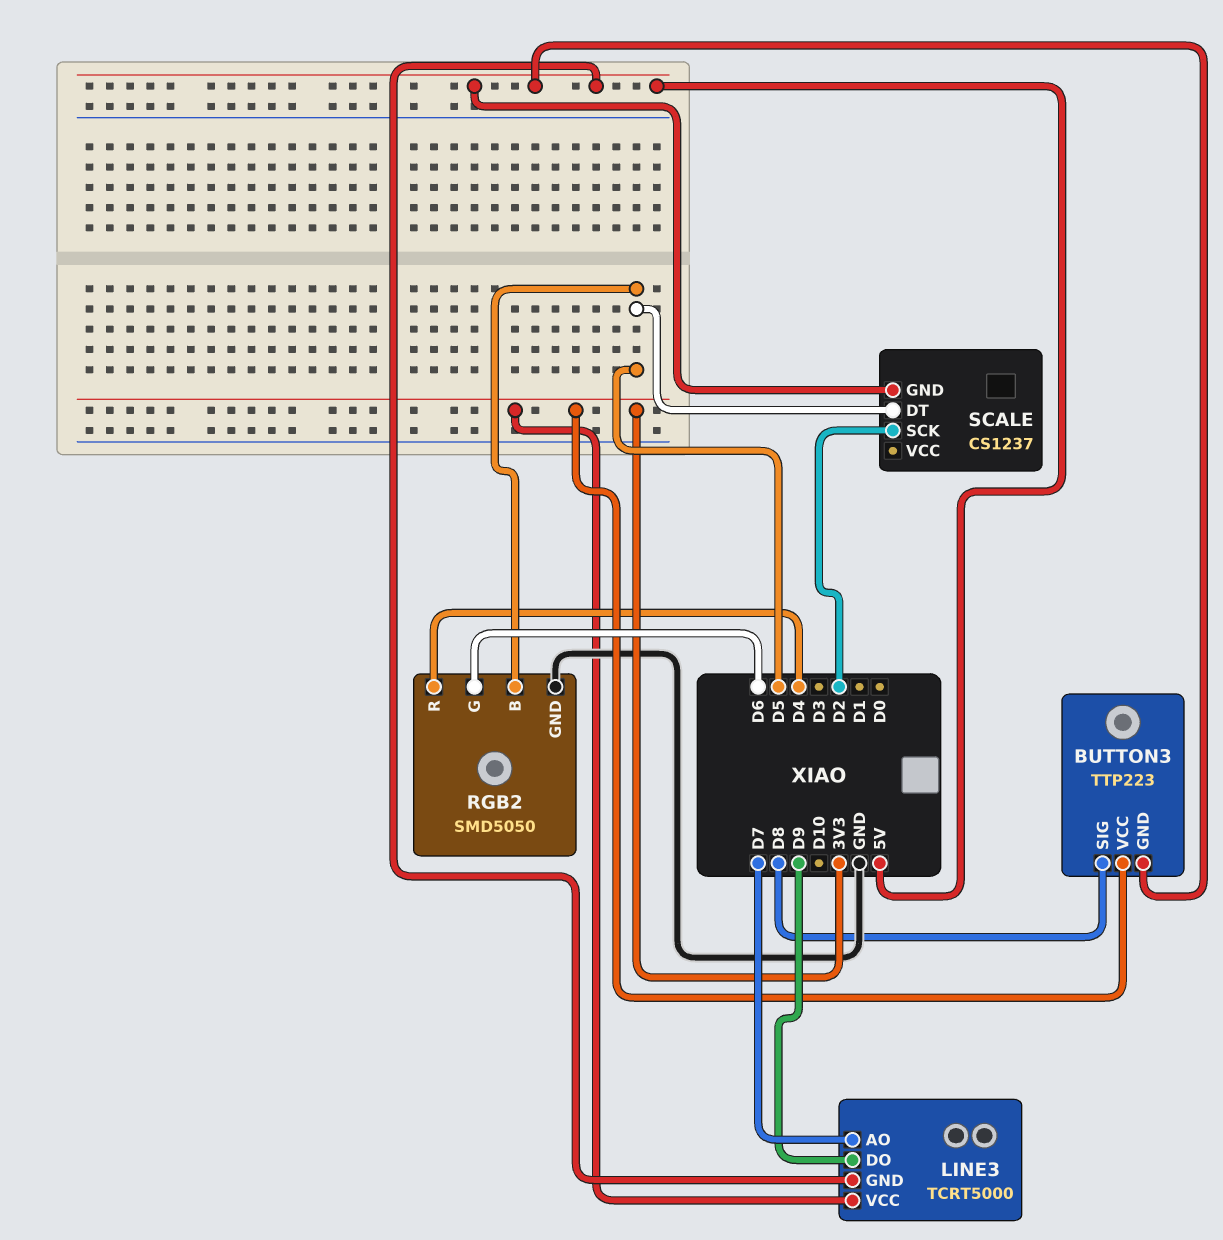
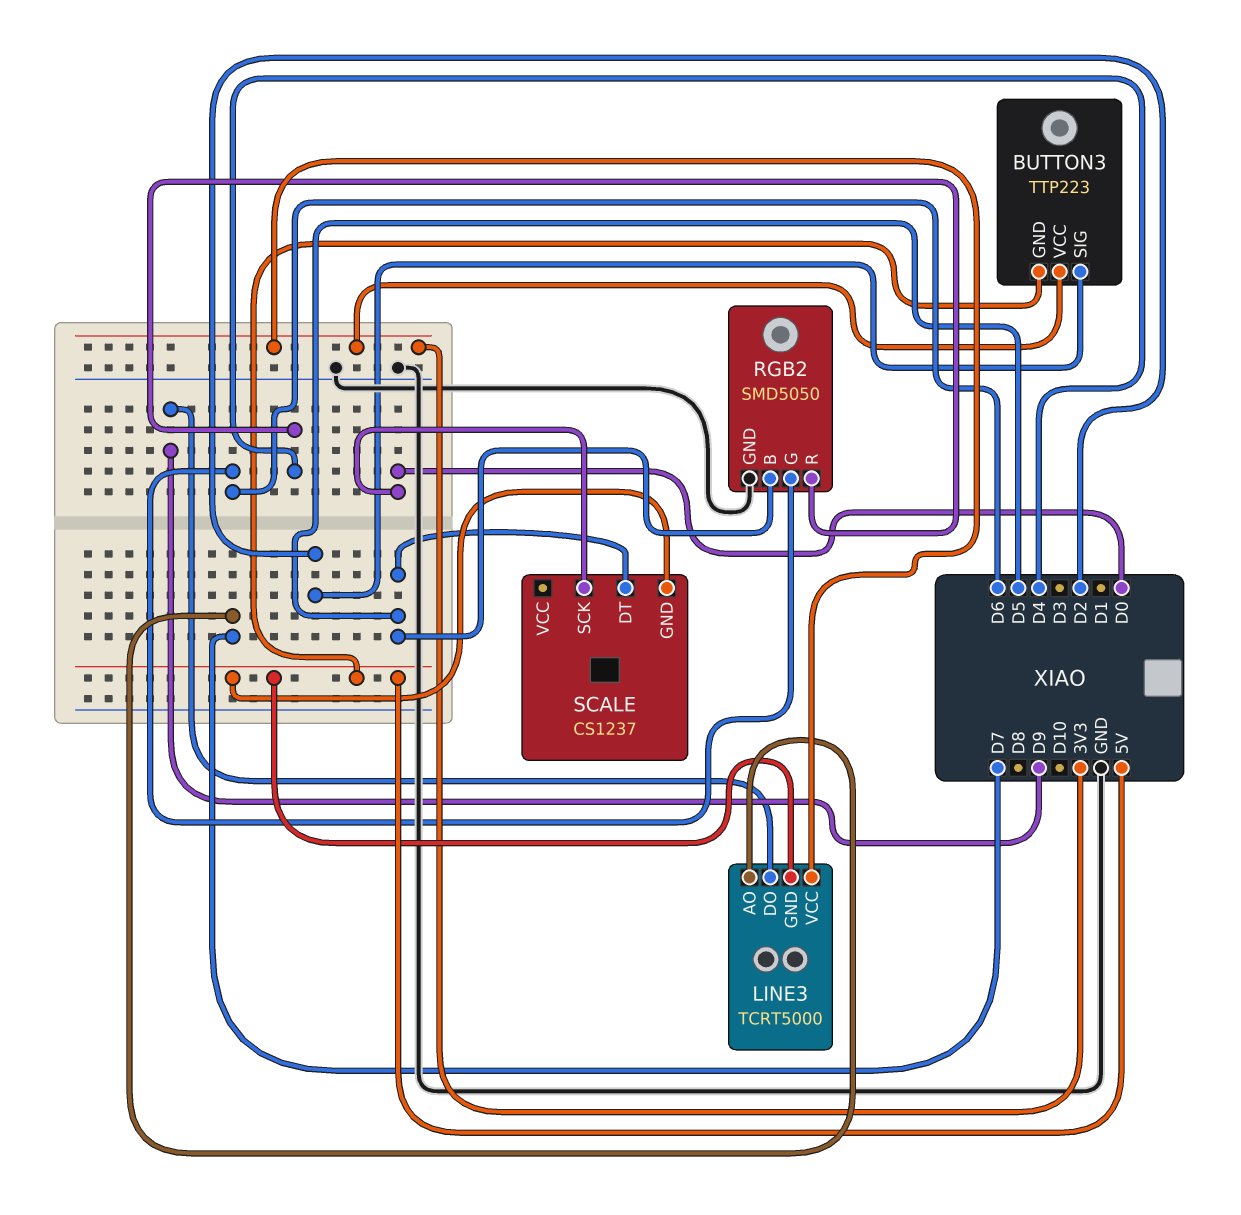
BUTTON3 pin SIG: D8 -> D2
SCALE pin SCK: D2 -> D0

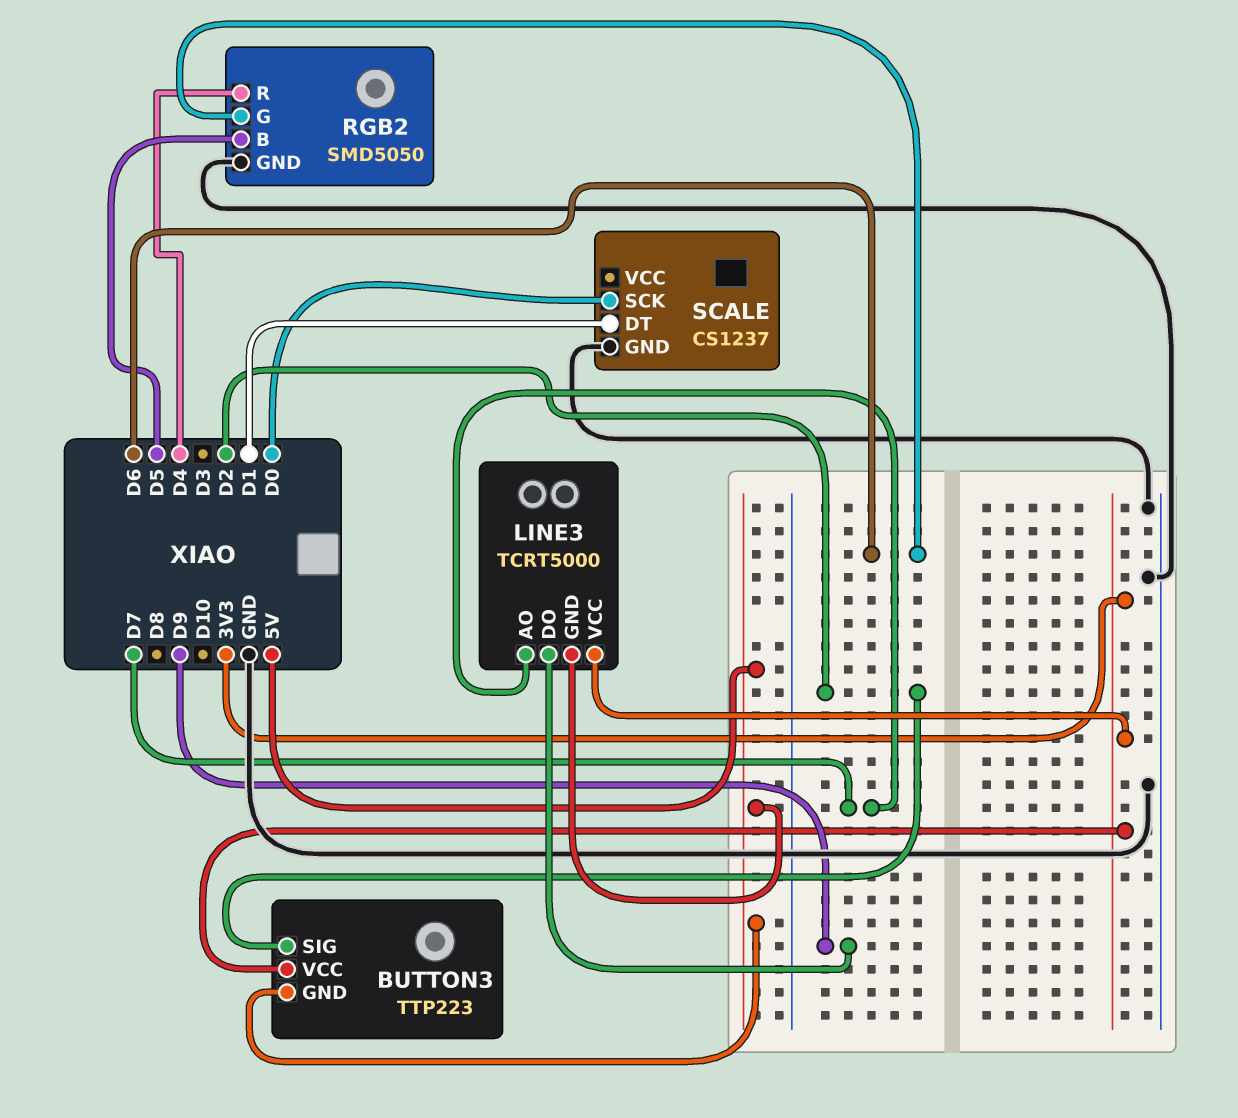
SCALE pin DT: D5 -> D1
SCALE pin GND: 5V -> GND

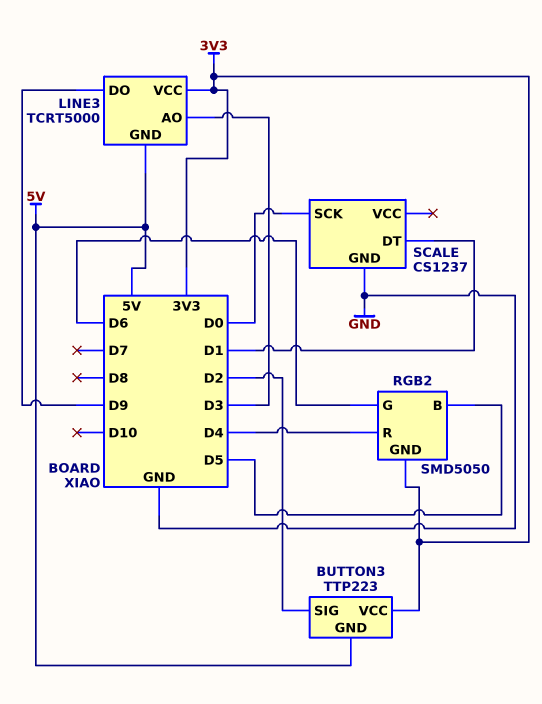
LINE3 pin AO: D7 -> D3
RGB2 pin GND: GND -> 3V3

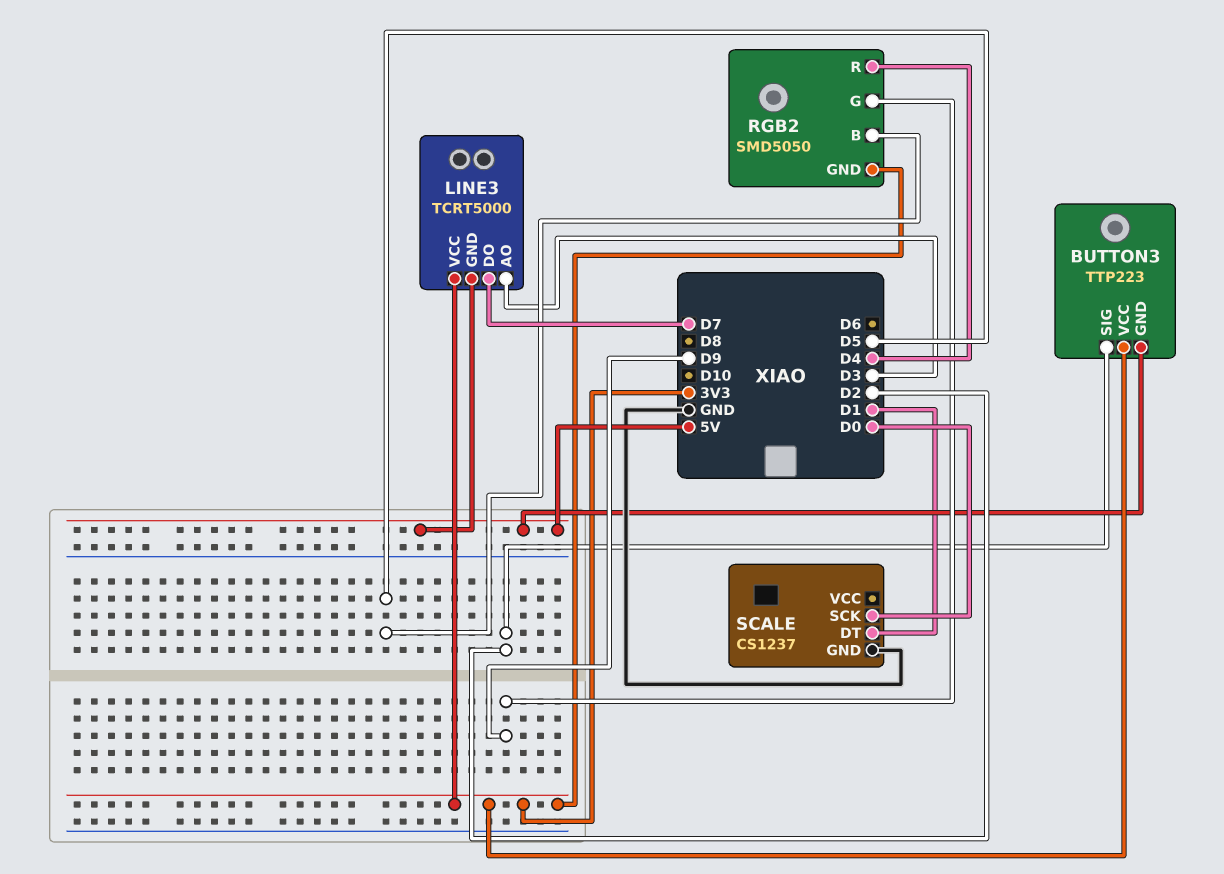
LINE3 pin DO: D9 -> D7
RGB2 pin G: D6 -> D9

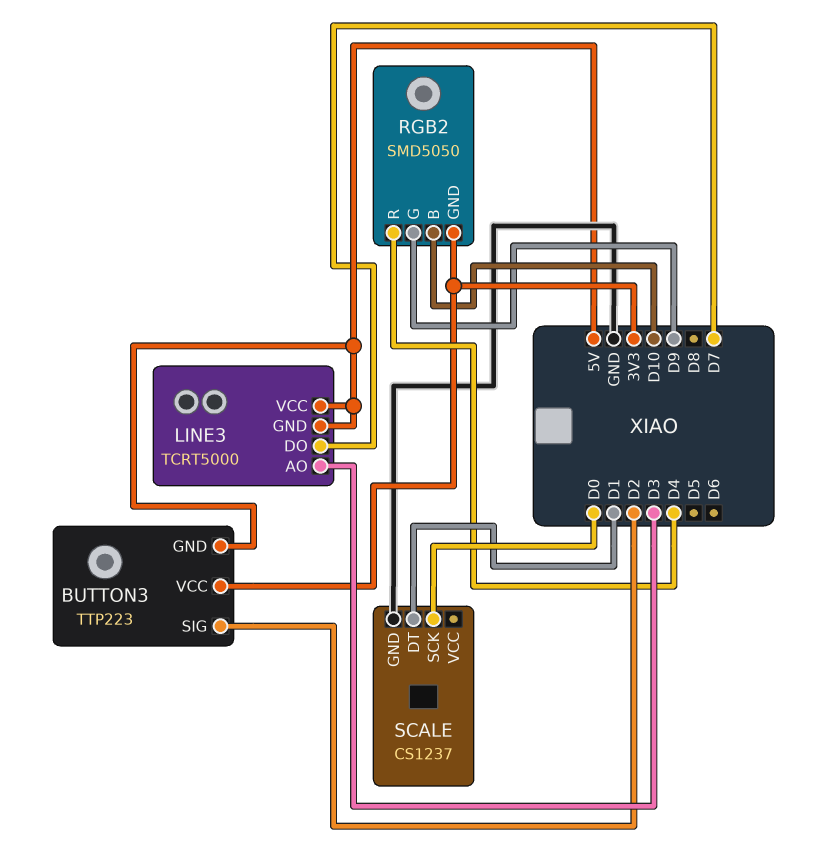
LINE3 pin VCC: 3V3 -> 5V
RGB2 pin B: D5 -> D10

